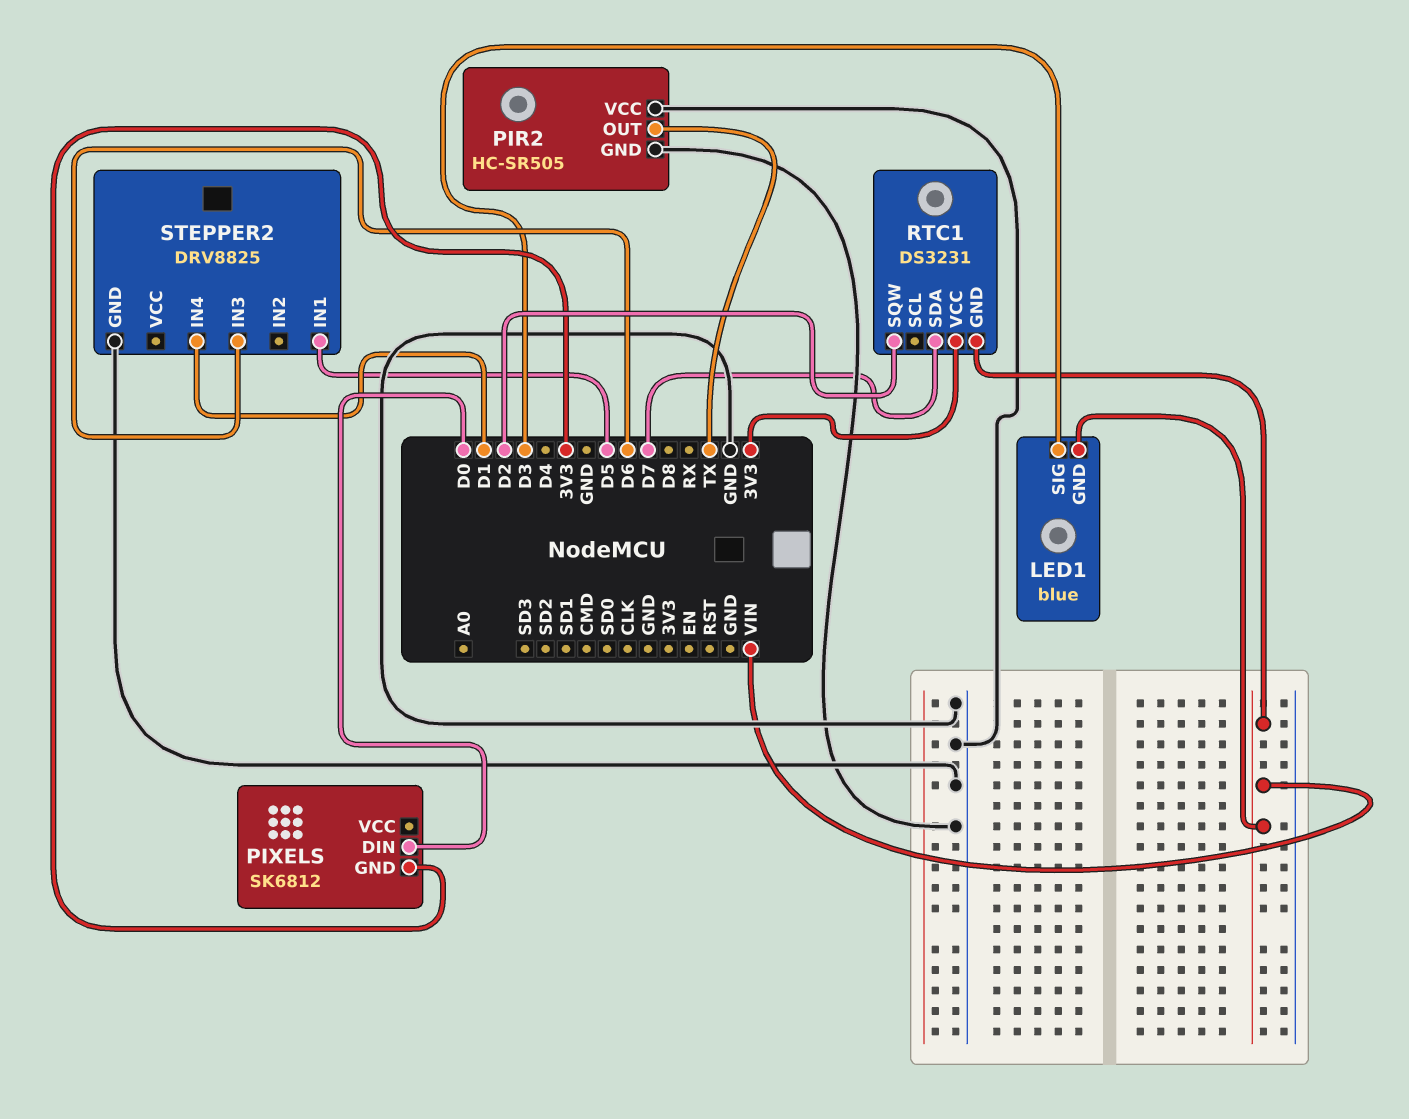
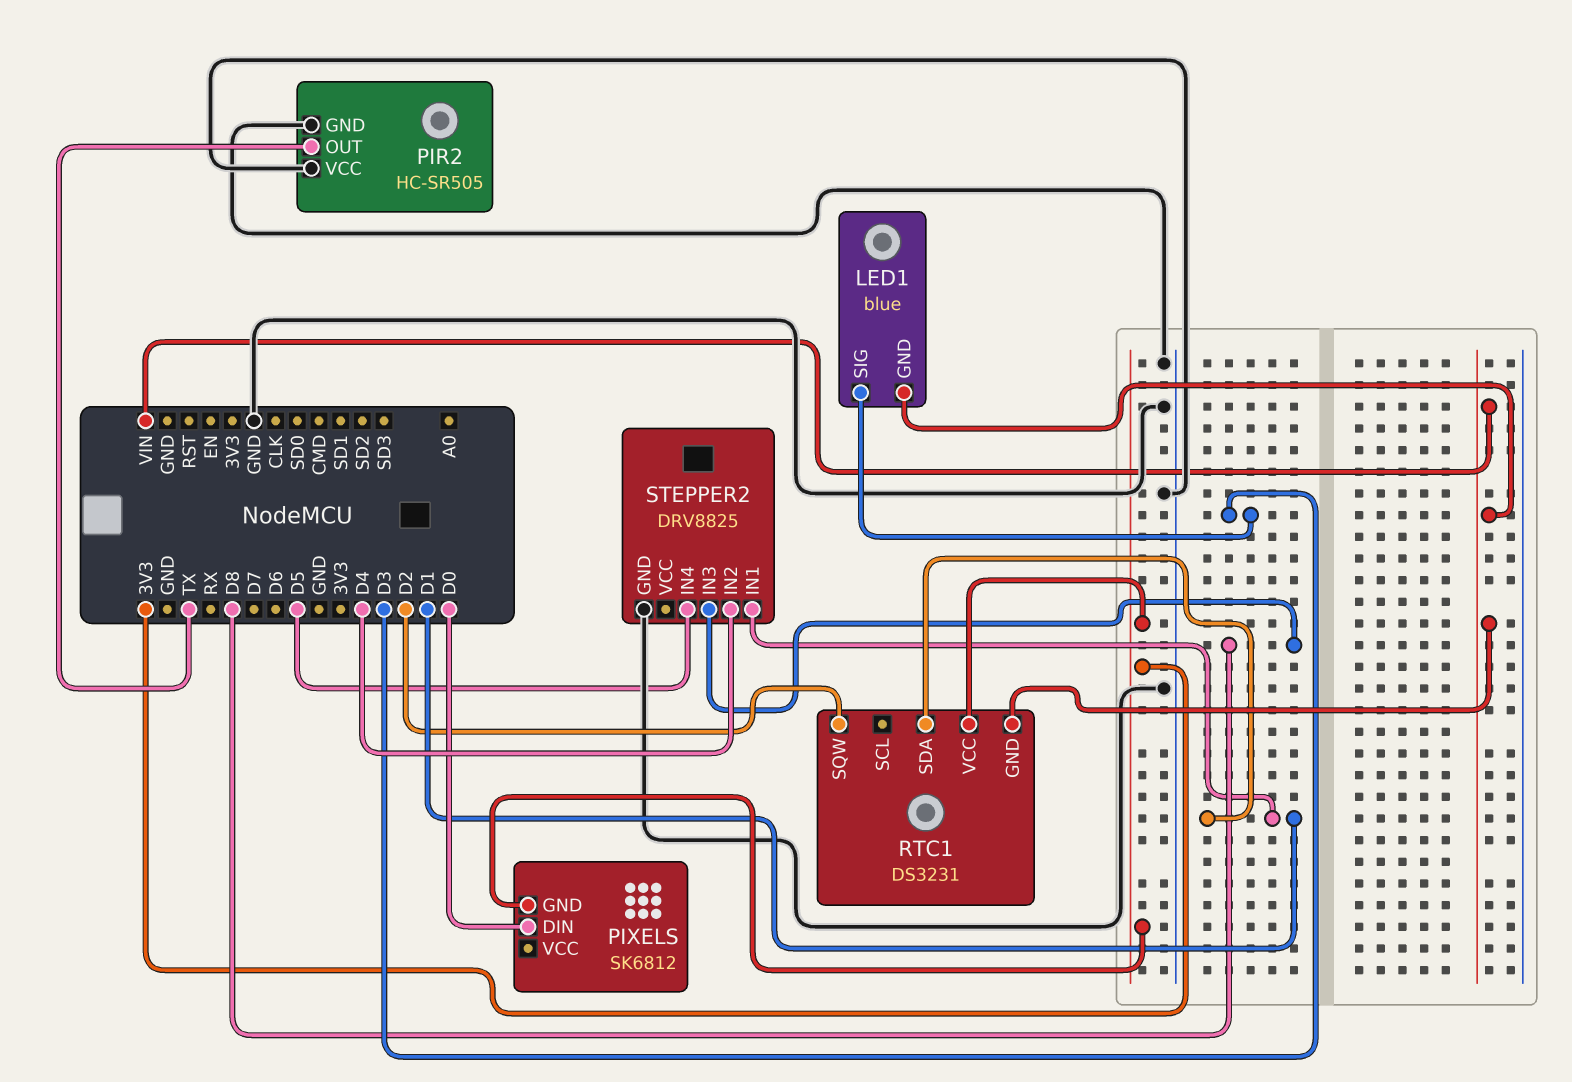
RTC1 pin SDA: D7 -> D1
STEPPER2 pin IN1: D5 -> D1
STEPPER2 pin IN2: none -> D4
STEPPER2 pin IN3: D6 -> D8
STEPPER2 pin IN4: D1 -> D5

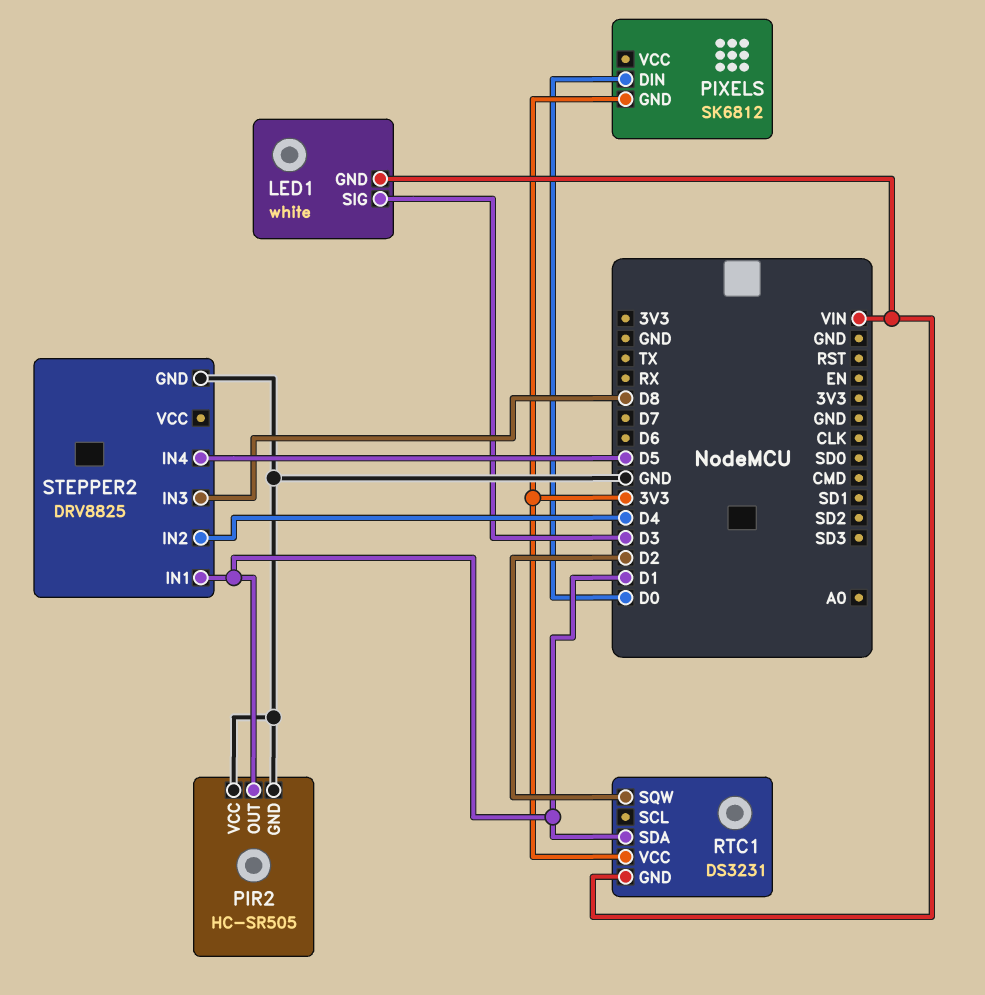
LED1: blue -> white
PIR2 pin OUT: TX -> D1

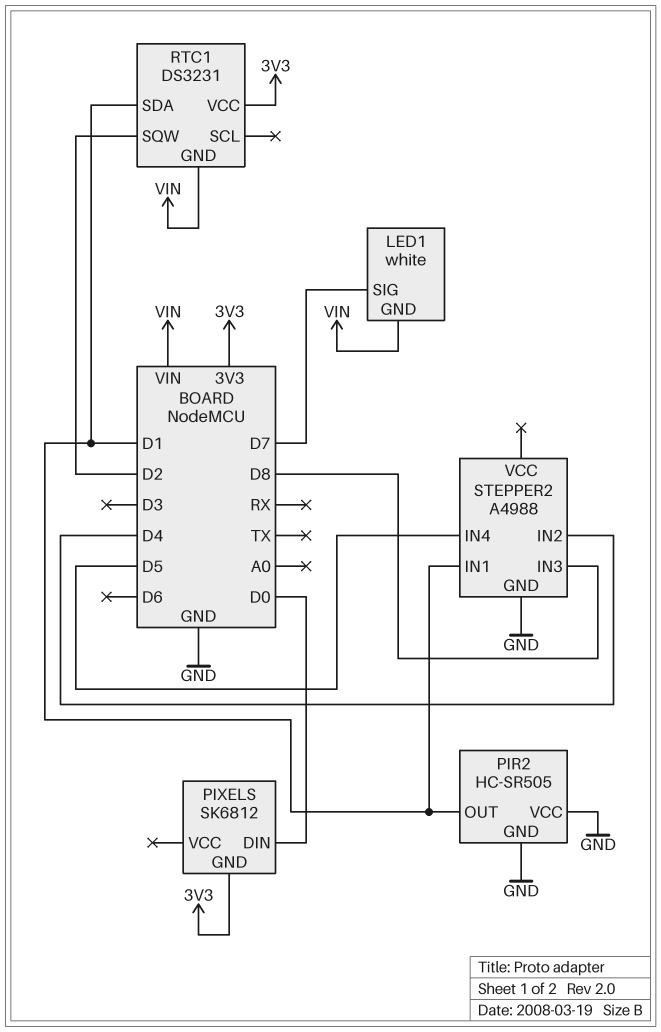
LED1 pin SIG: D3 -> D7
STEPPER2: DRV8825 -> A4988

